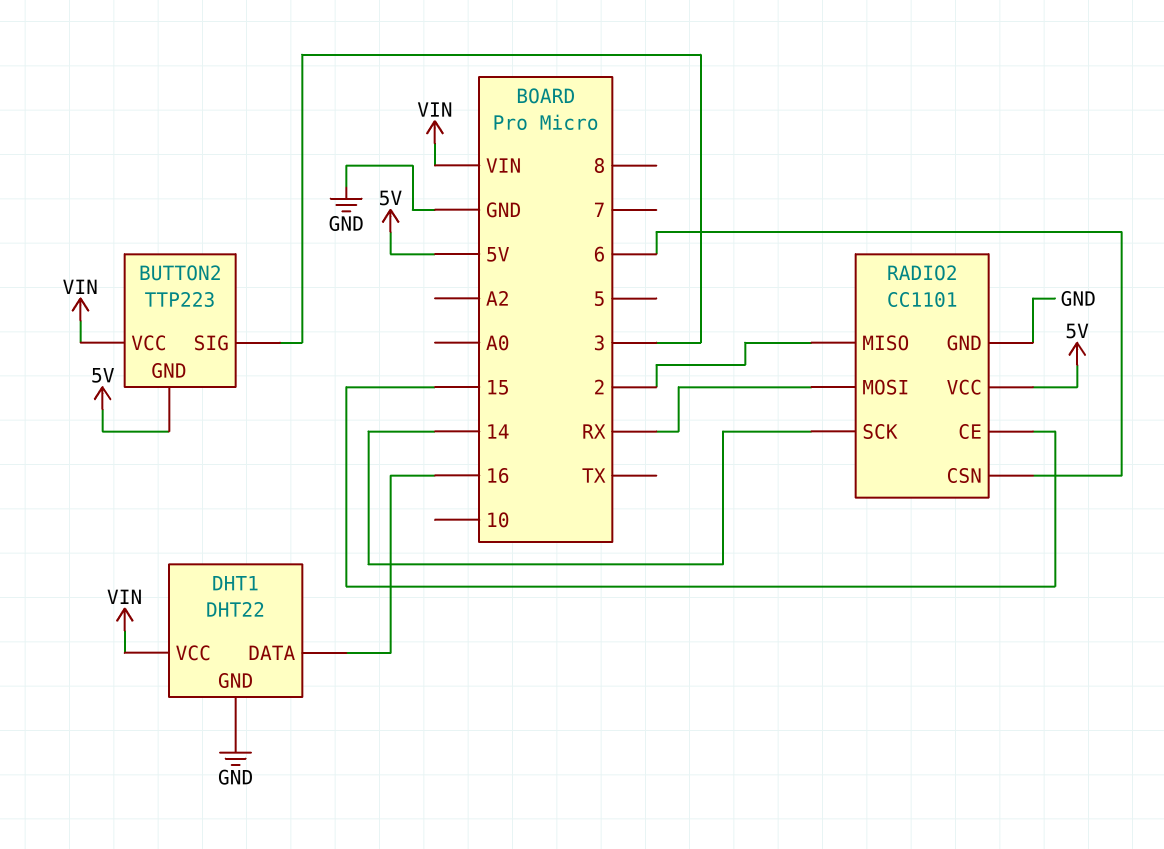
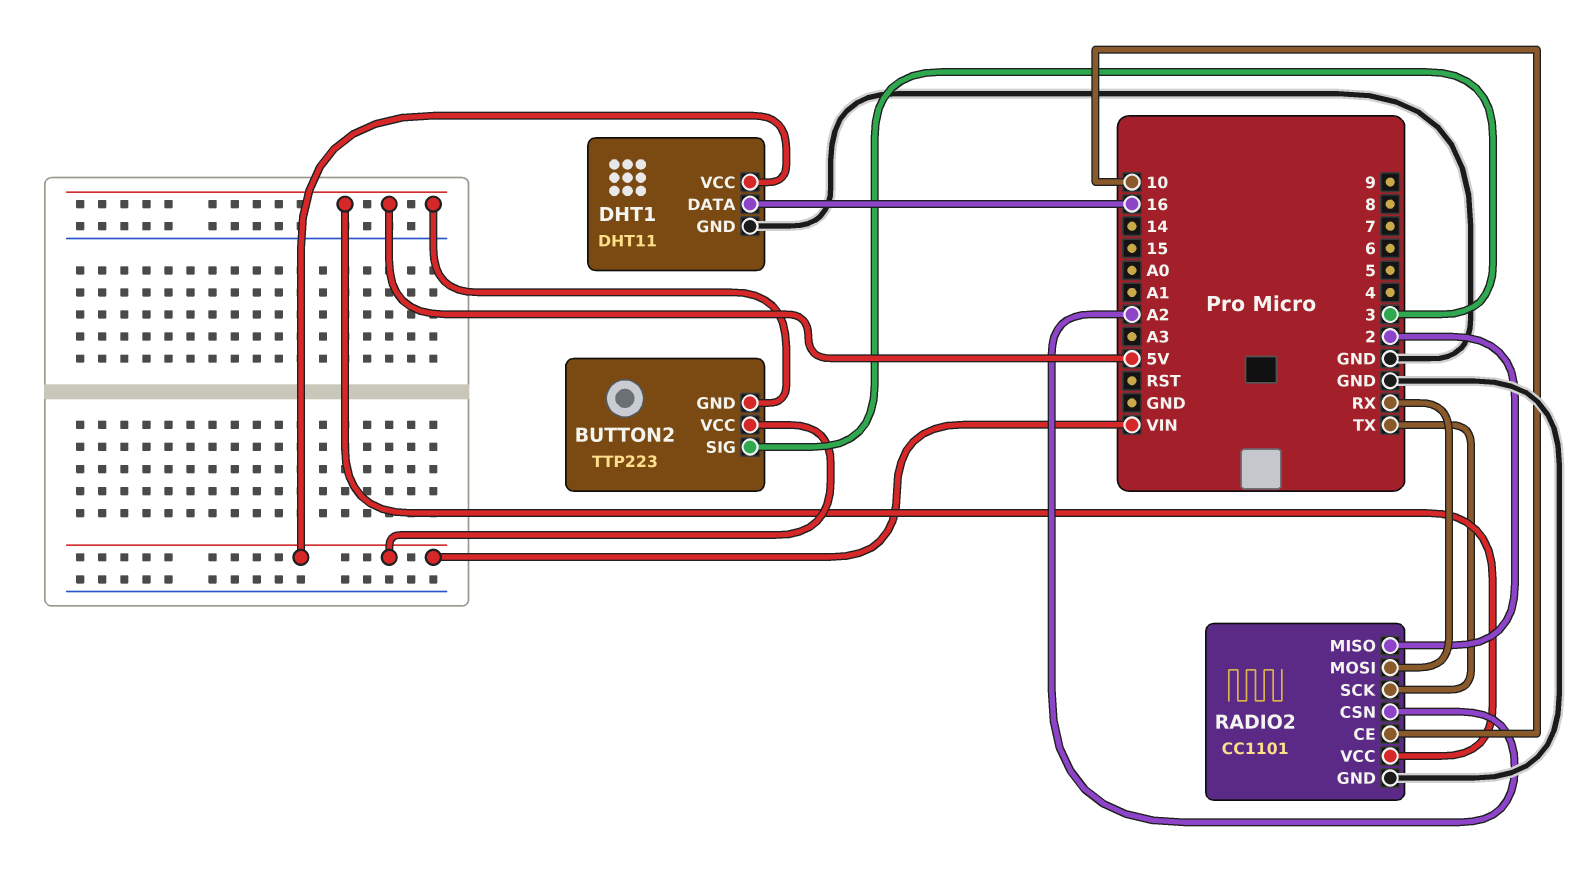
DHT1: DHT22 -> DHT11
RADIO2 pin CE: 15 -> 10
RADIO2 pin CSN: 6 -> A2
RADIO2 pin SCK: 14 -> TX

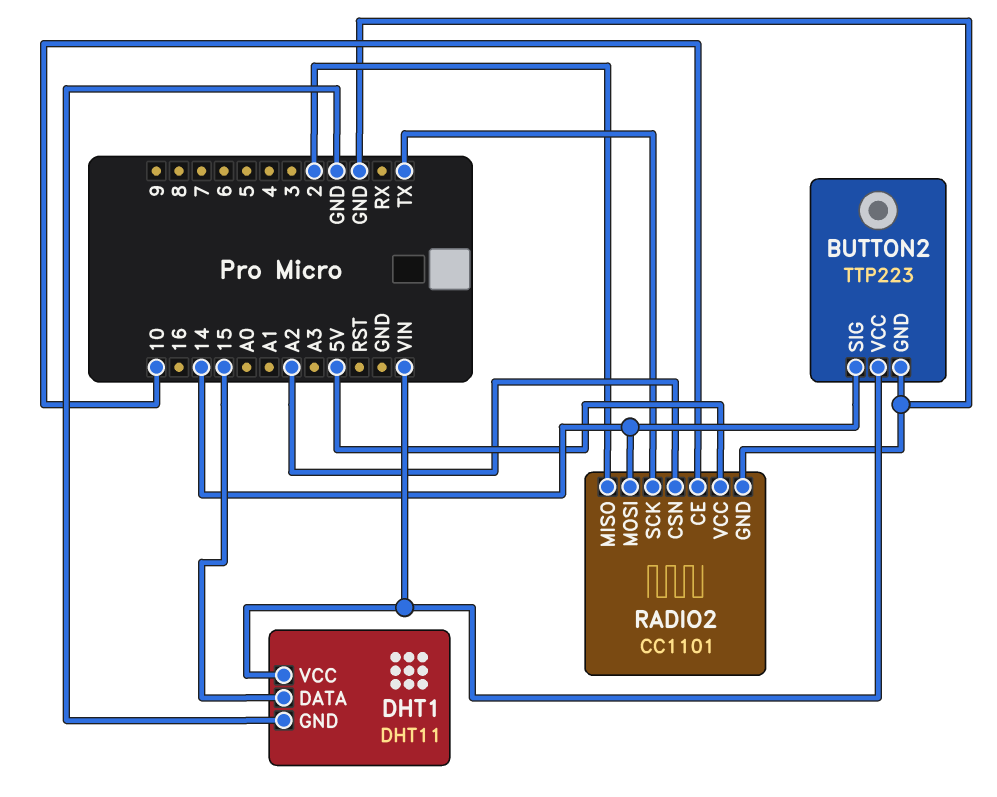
BUTTON2 pin GND: 5V -> GND
BUTTON2 pin SIG: 3 -> 14
DHT1 pin DATA: 16 -> 15
RADIO2 pin MOSI: RX -> 14

